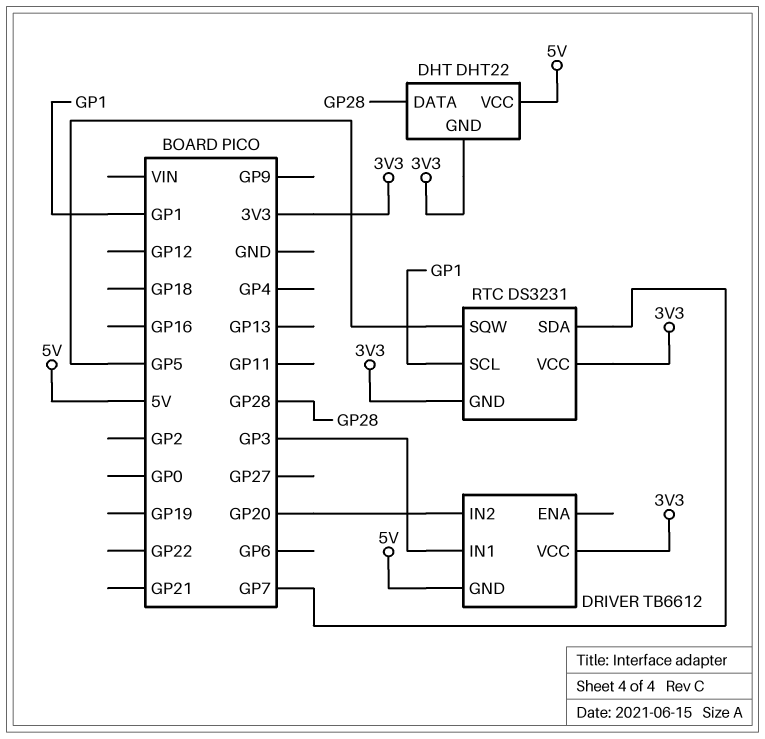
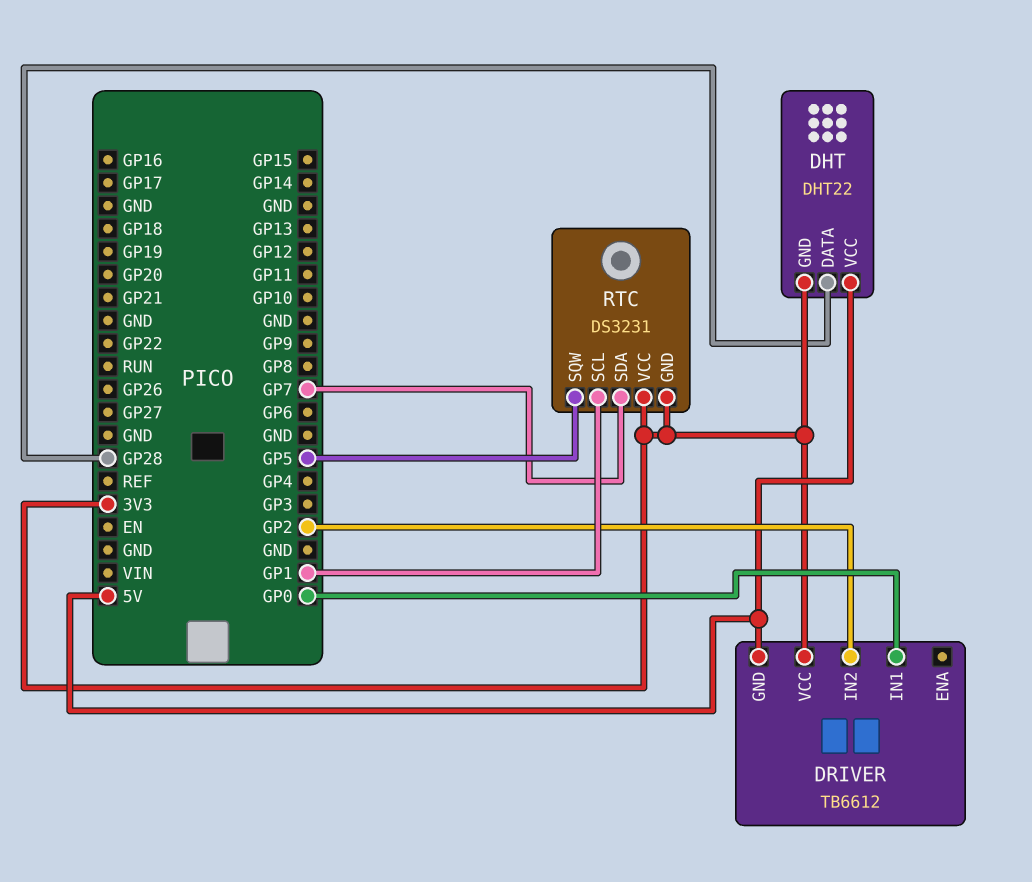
DRIVER pin IN1: GP3 -> GP0
DRIVER pin IN2: GP20 -> GP2

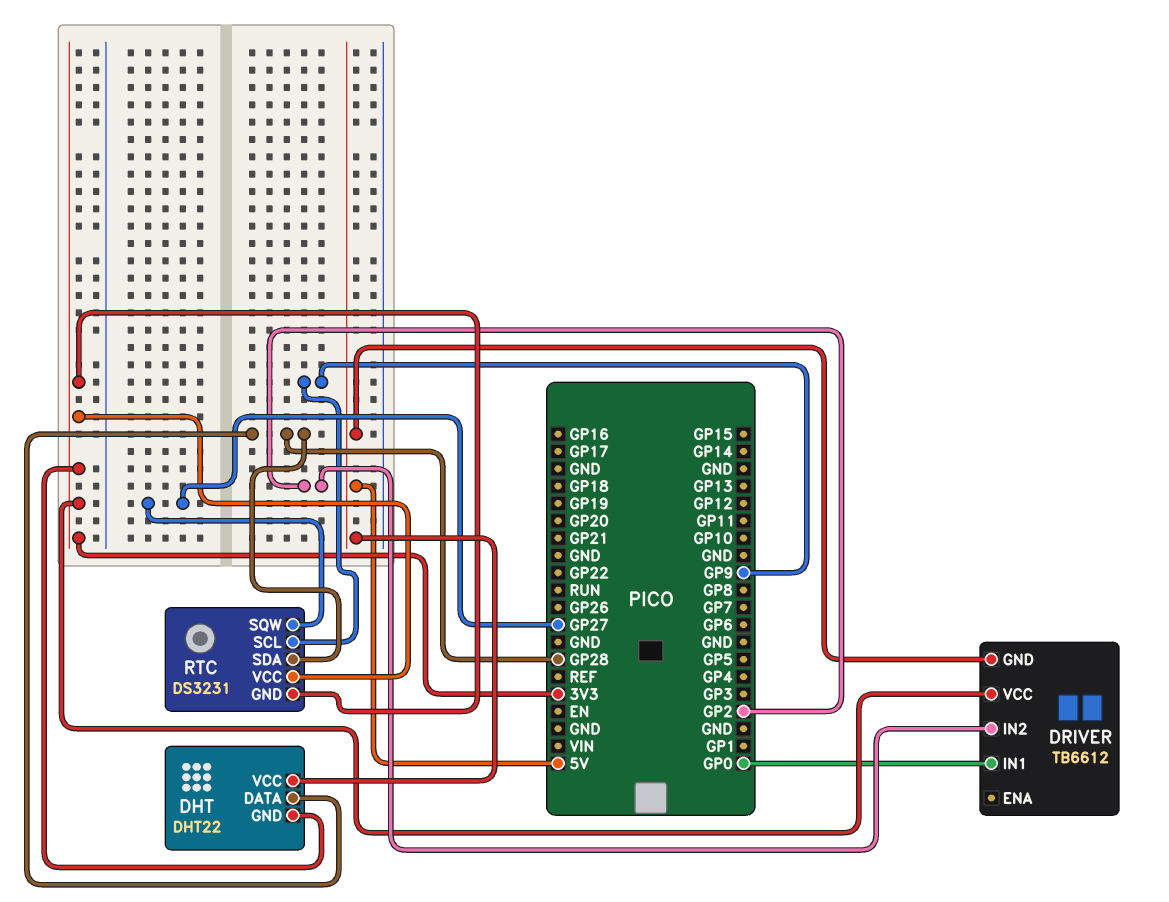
RTC pin SCL: GP1 -> GP9
RTC pin SDA: GP7 -> GP28
RTC pin SQW: GP5 -> GP27

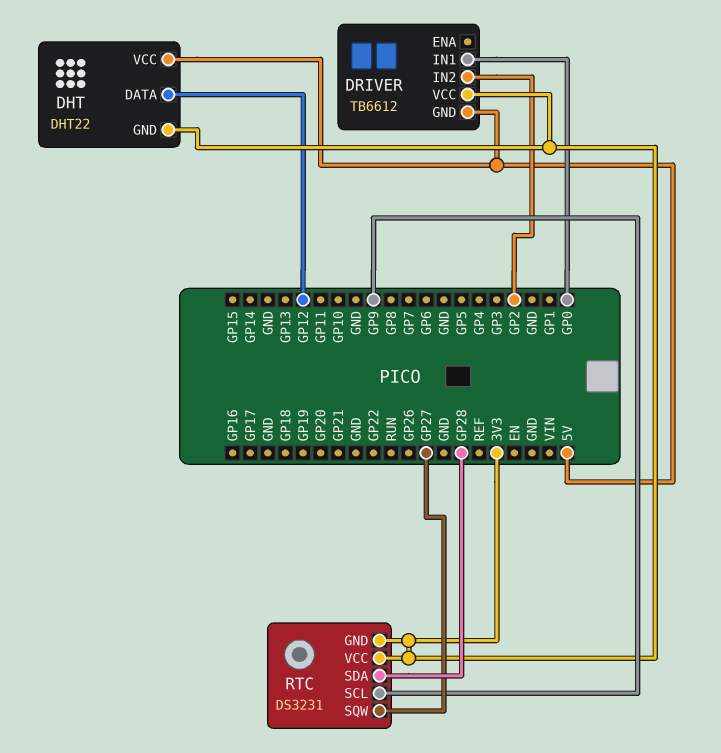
DHT pin DATA: GP28 -> GP12

